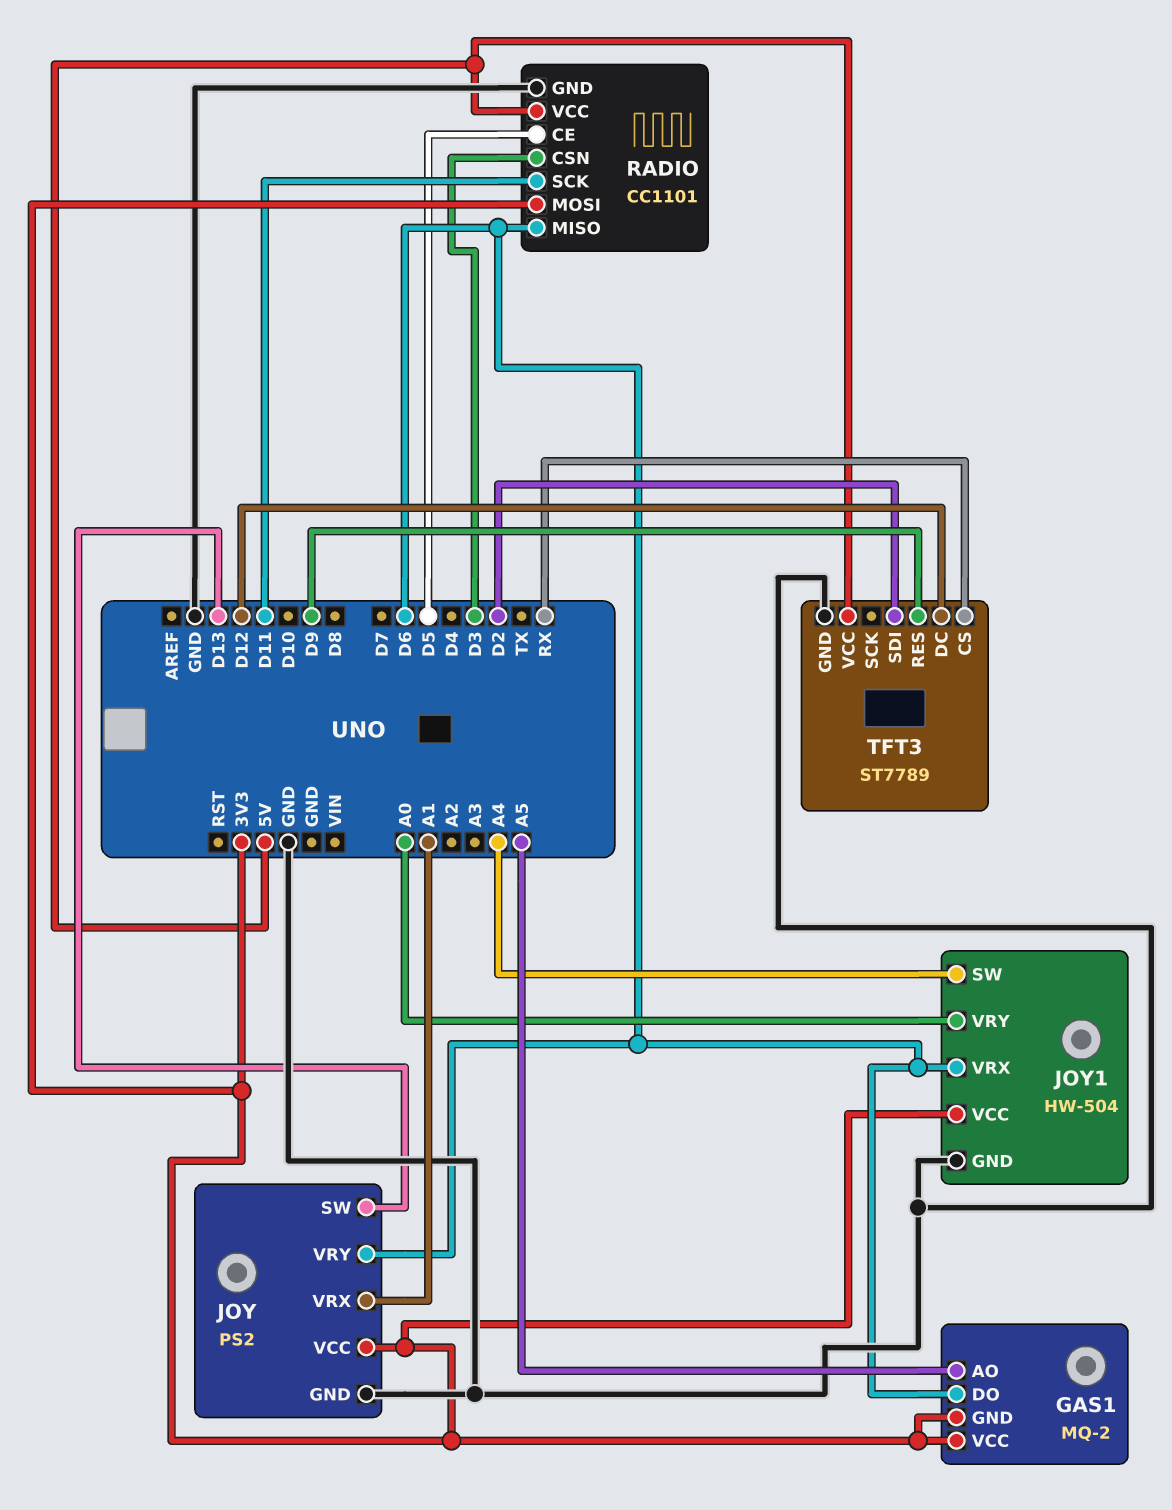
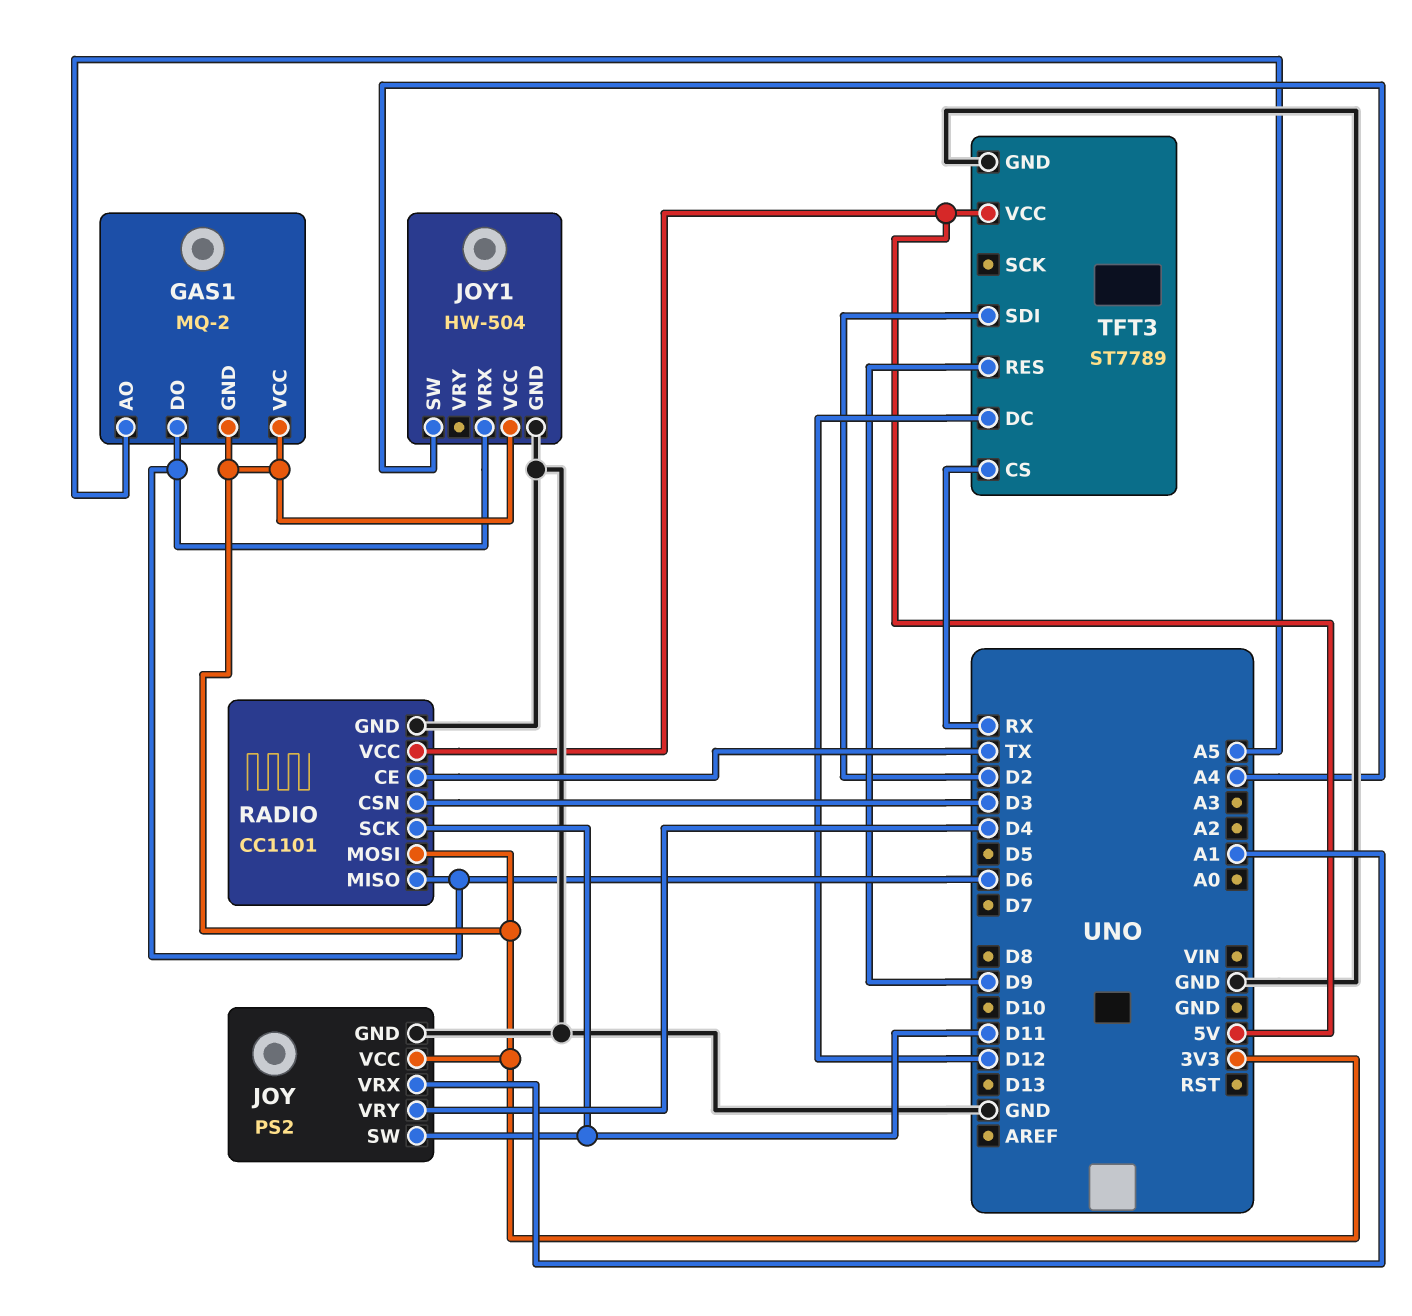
JOY pin SW: D13 -> D11
JOY pin VRY: D6 -> D4
JOY1 pin VRY: A0 -> none
RADIO pin CE: D5 -> TX

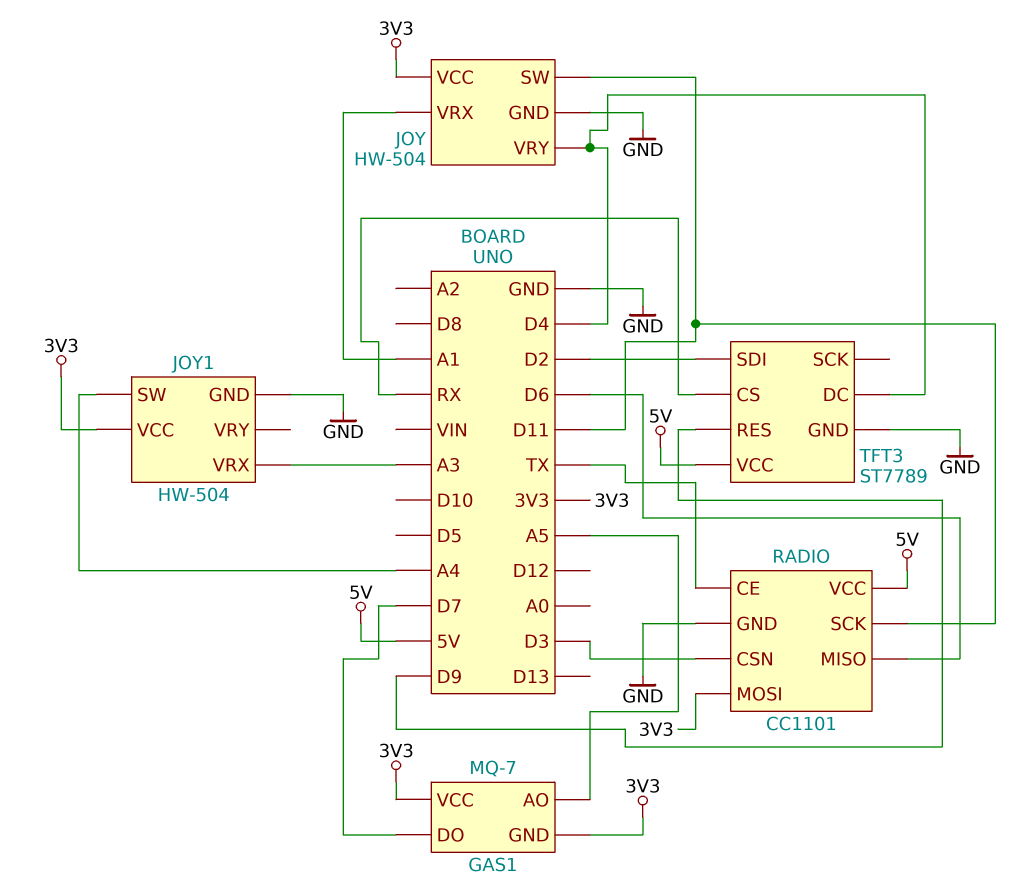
GAS1: MQ-2 -> MQ-7
GAS1 pin DO: D6 -> D7
JOY: PS2 -> HW-504
JOY1 pin VRX: D6 -> A3
TFT3 pin DC: D12 -> D4

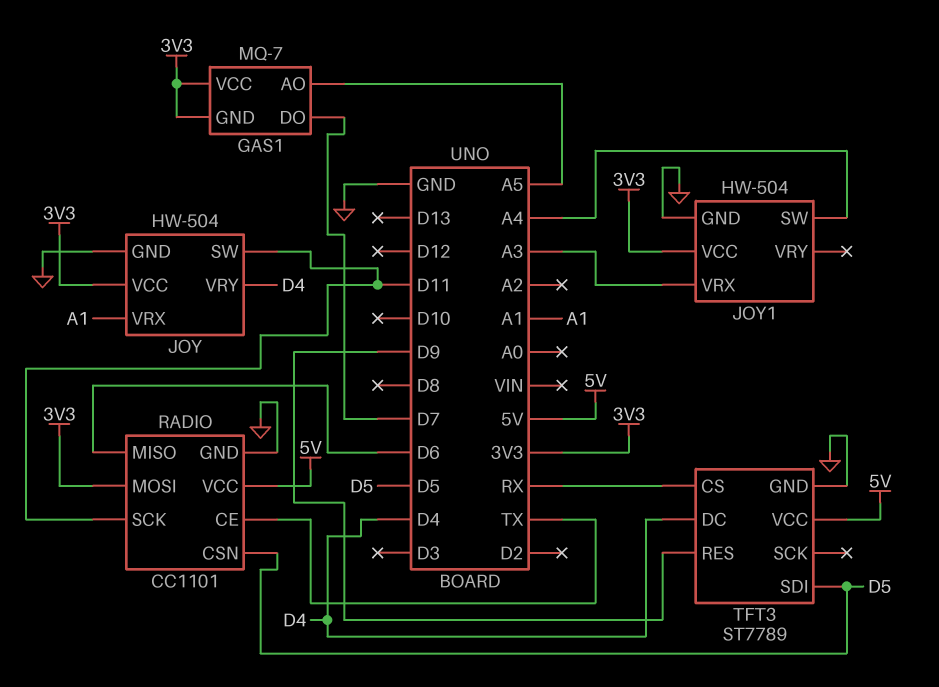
RADIO pin CSN: D3 -> D5
TFT3 pin SDI: D2 -> D5

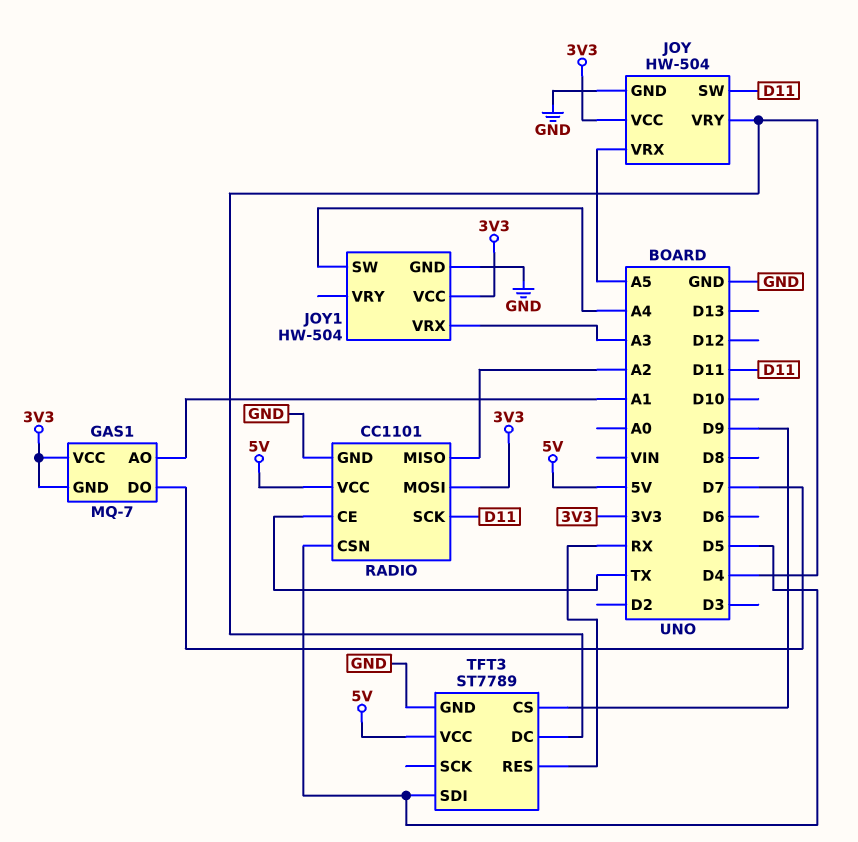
GAS1 pin AO: A5 -> A1
JOY pin VRX: A1 -> A5
RADIO pin MISO: D6 -> A2
TFT3 pin CS: RX -> D9
TFT3 pin RES: D9 -> RX

